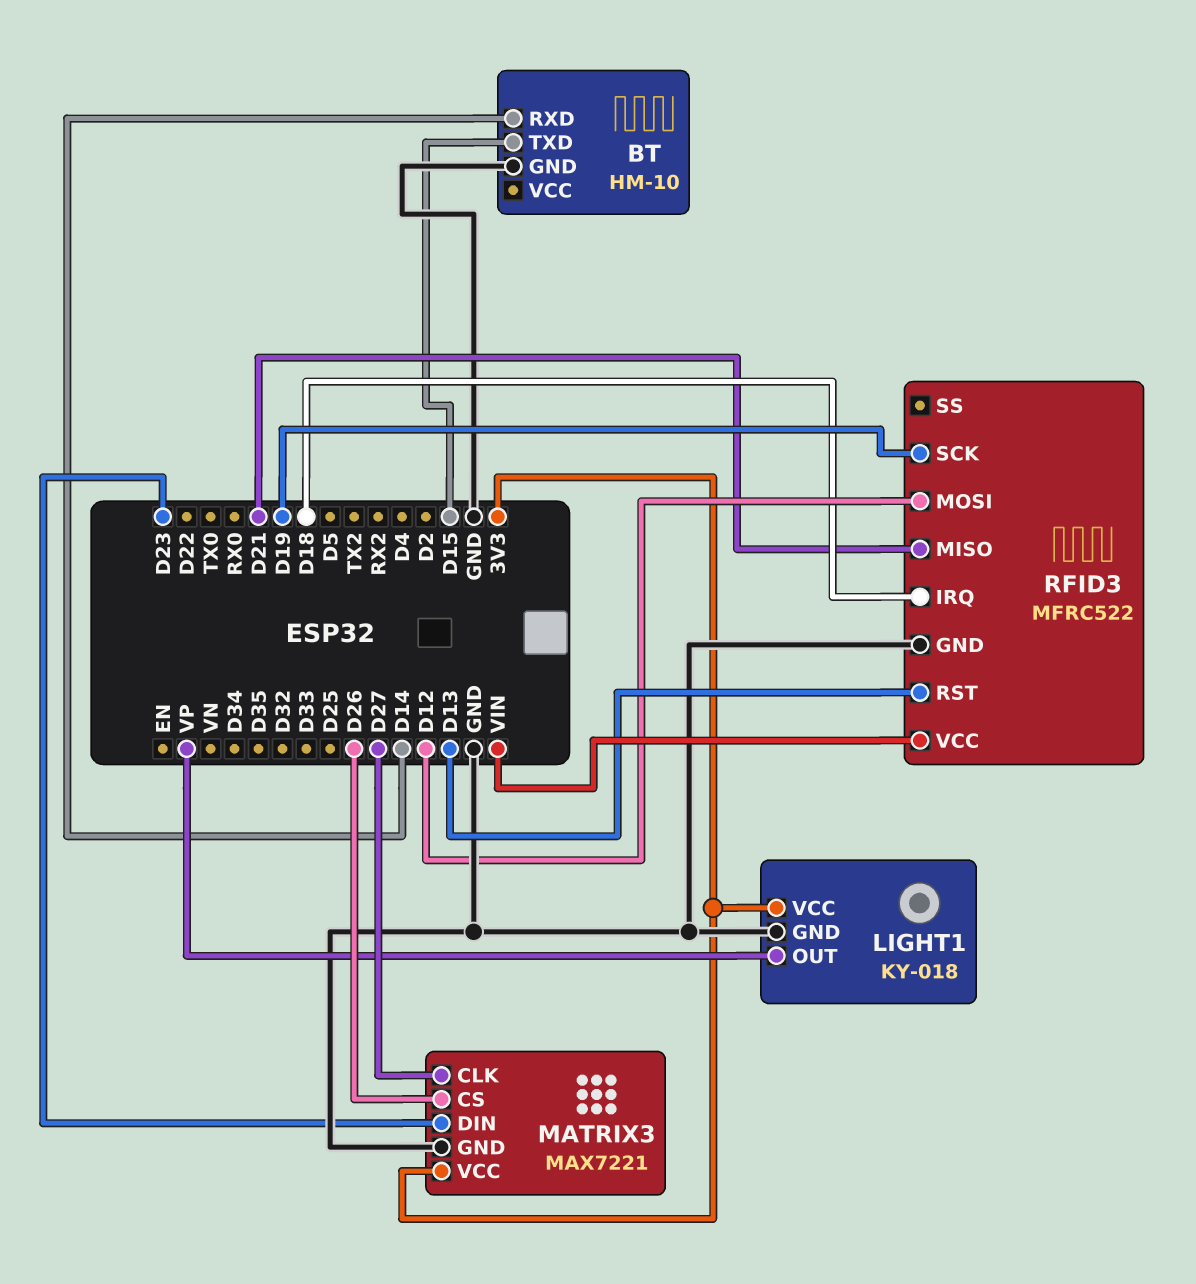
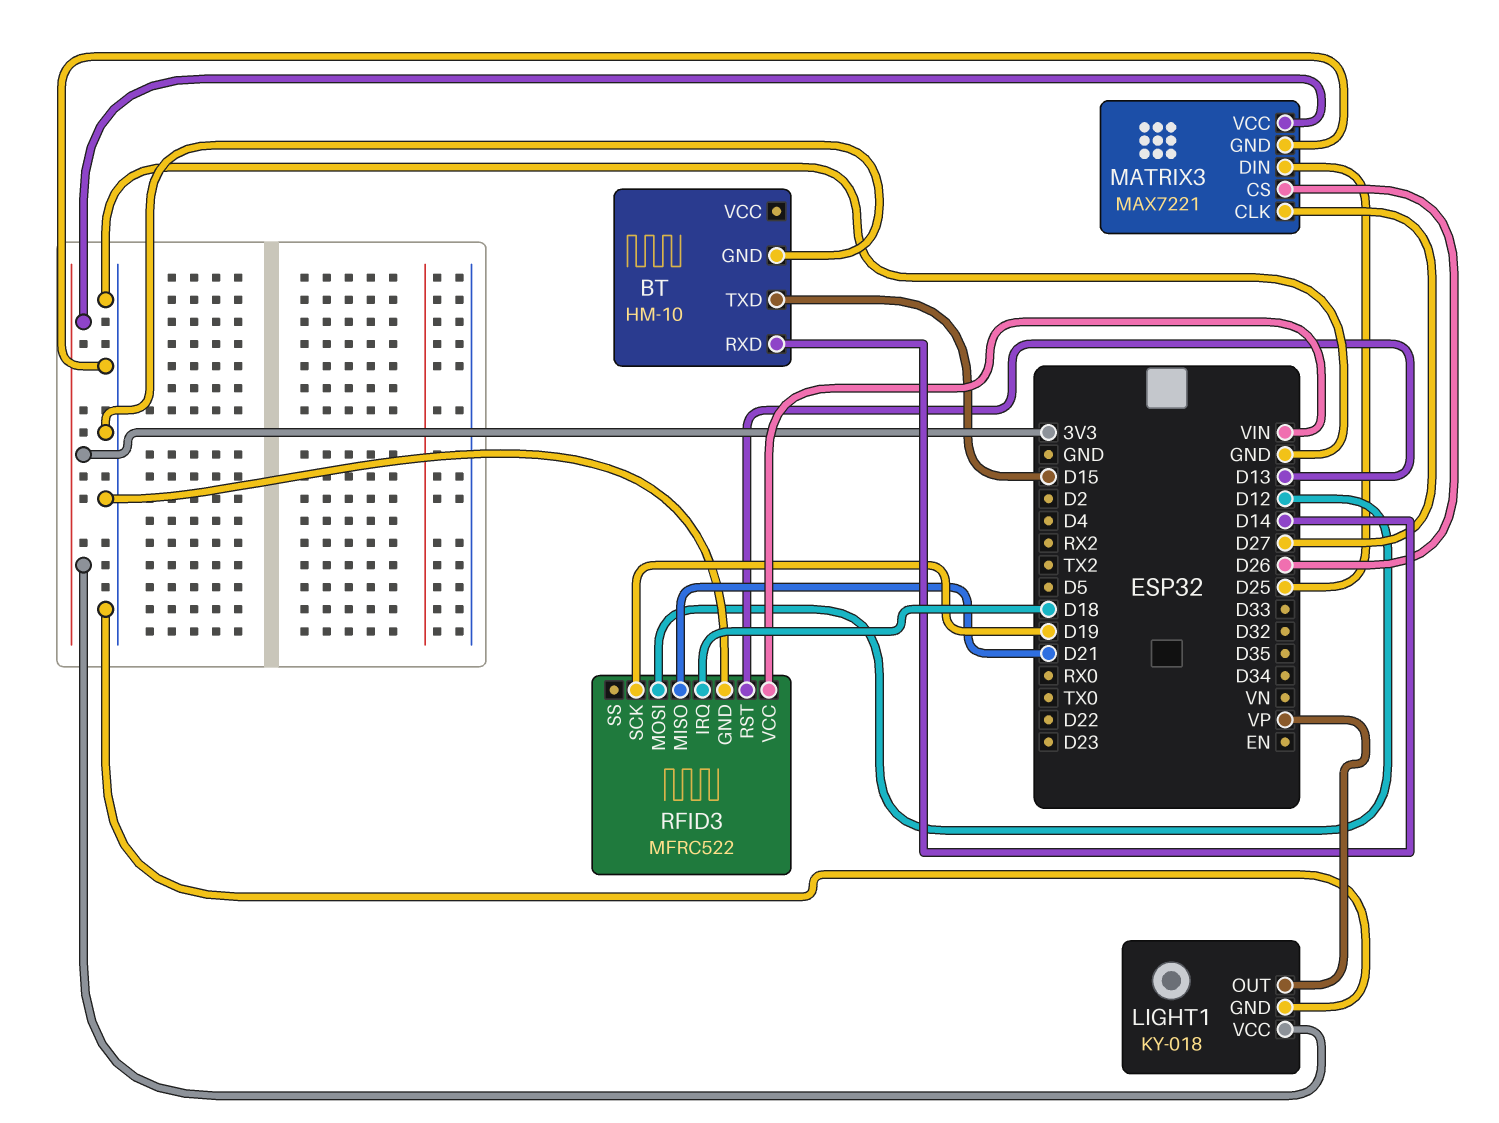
MATRIX3 pin DIN: D23 -> D25

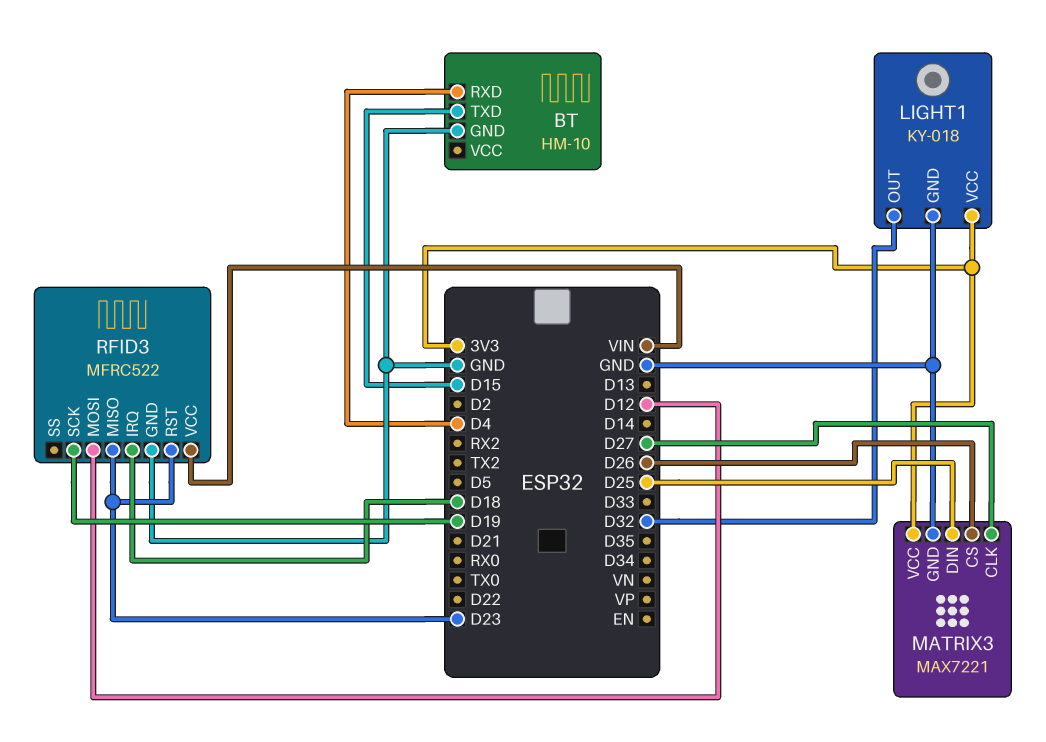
BT pin RXD: D14 -> D4
LIGHT1 pin OUT: VP -> D32
RFID3 pin MISO: D21 -> D23
RFID3 pin RST: D13 -> D23

